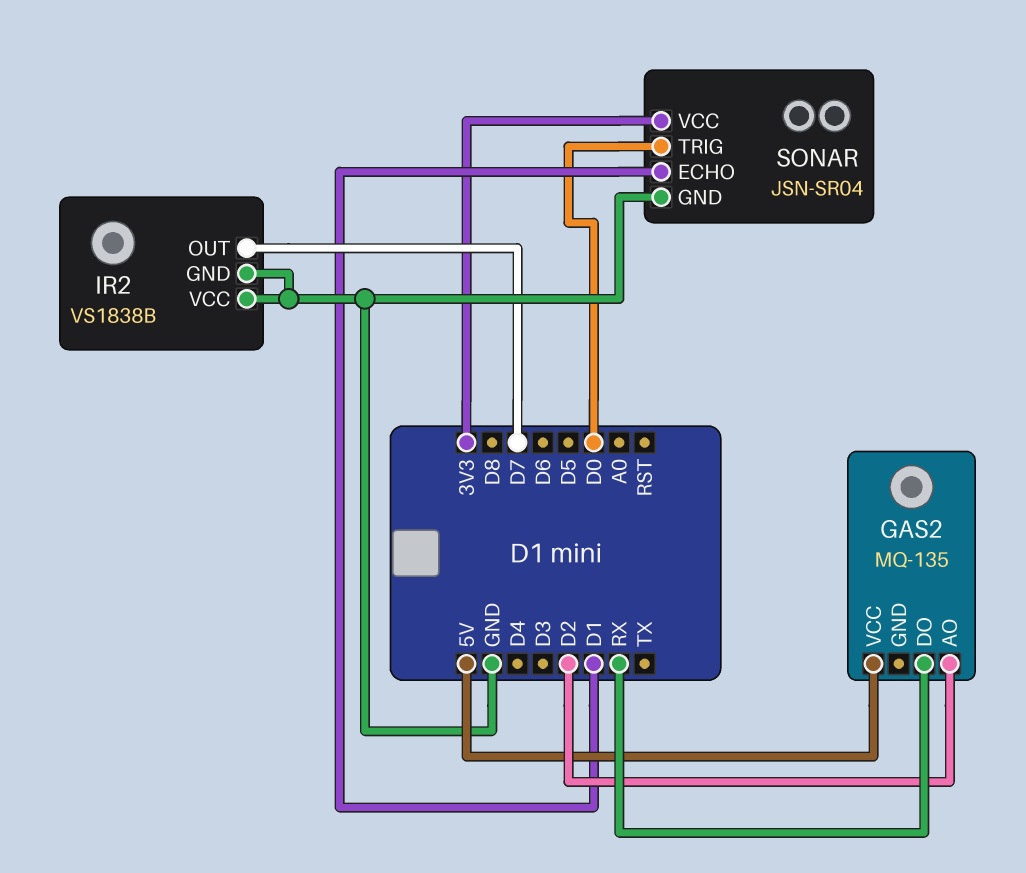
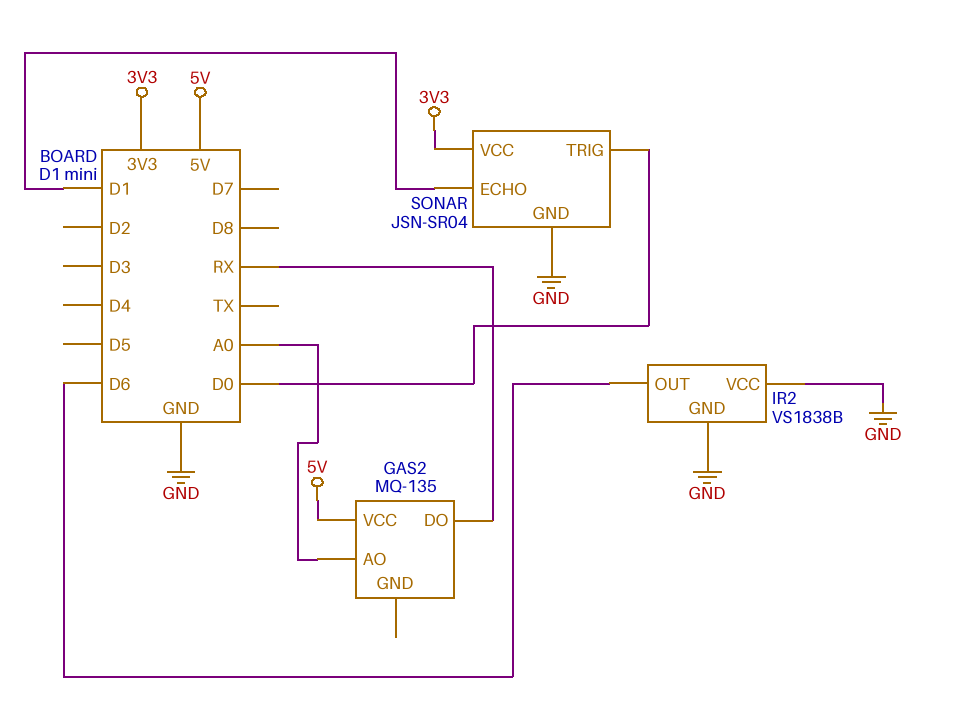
GAS2 pin AO: D2 -> A0
IR2 pin OUT: D7 -> D6

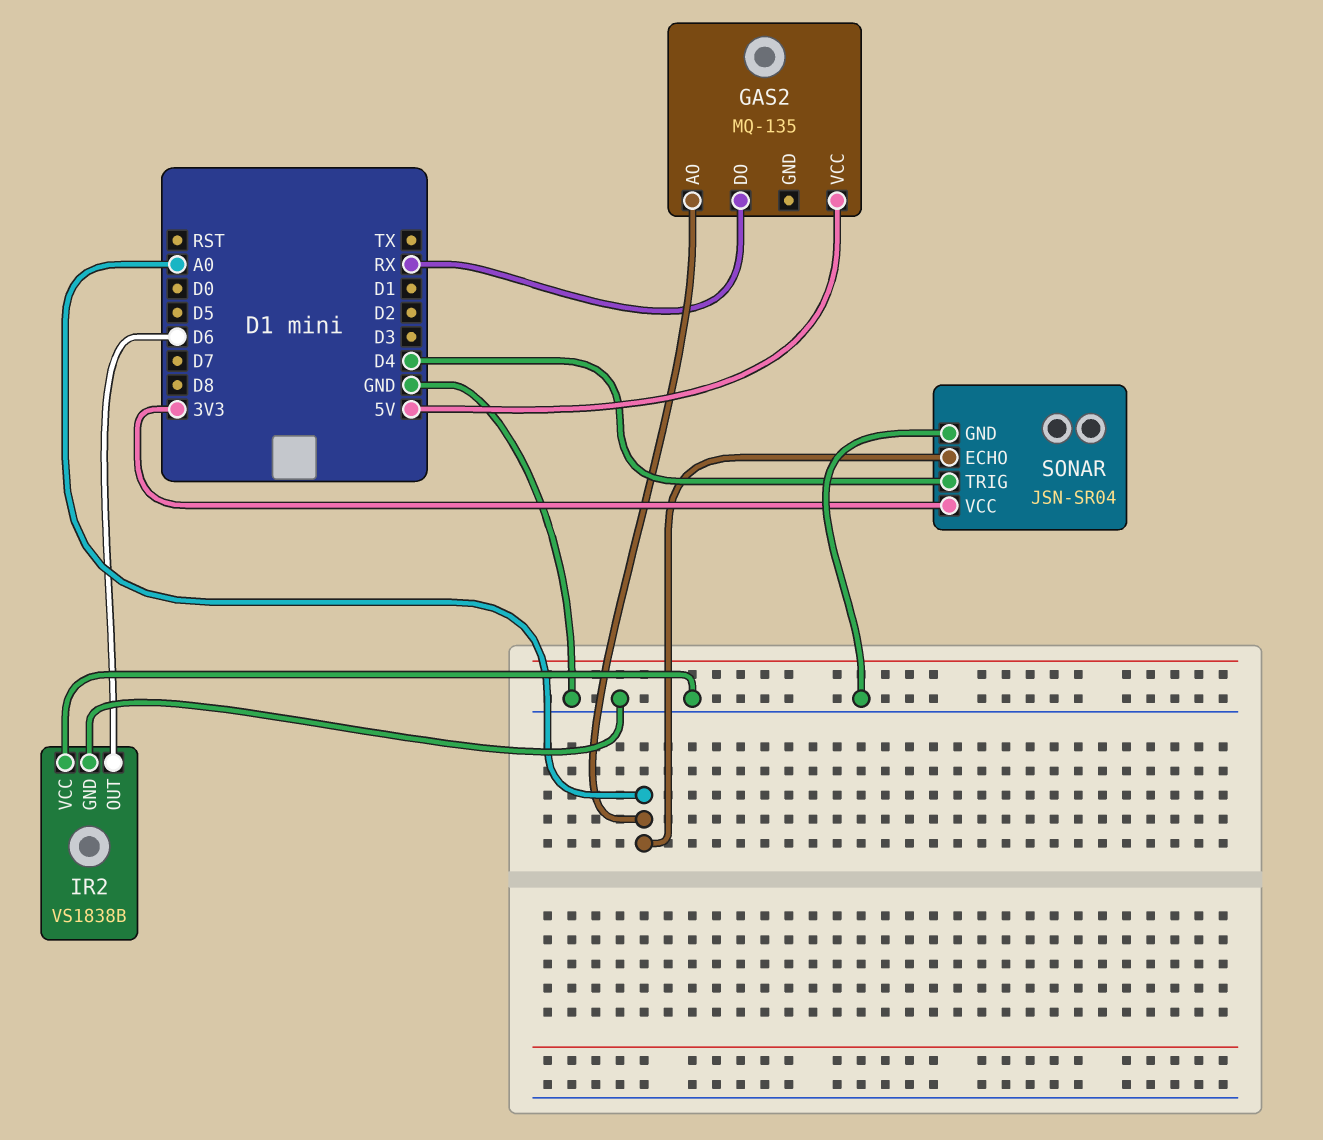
SONAR pin ECHO: D1 -> A0
SONAR pin TRIG: D0 -> D4

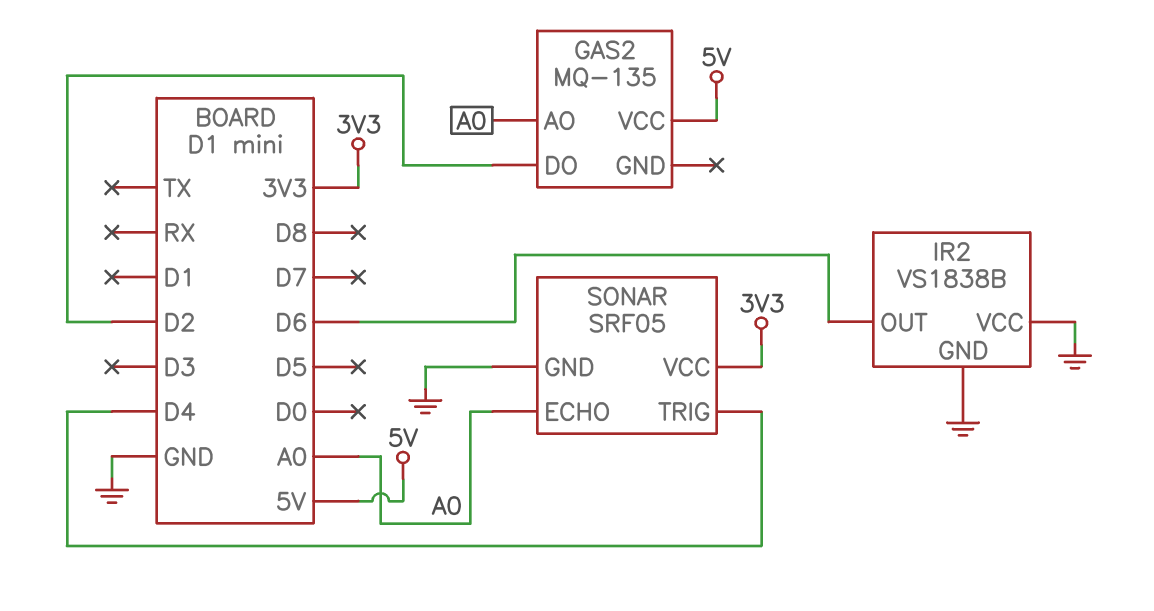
GAS2 pin DO: RX -> D2
SONAR: JSN-SR04 -> SRF05

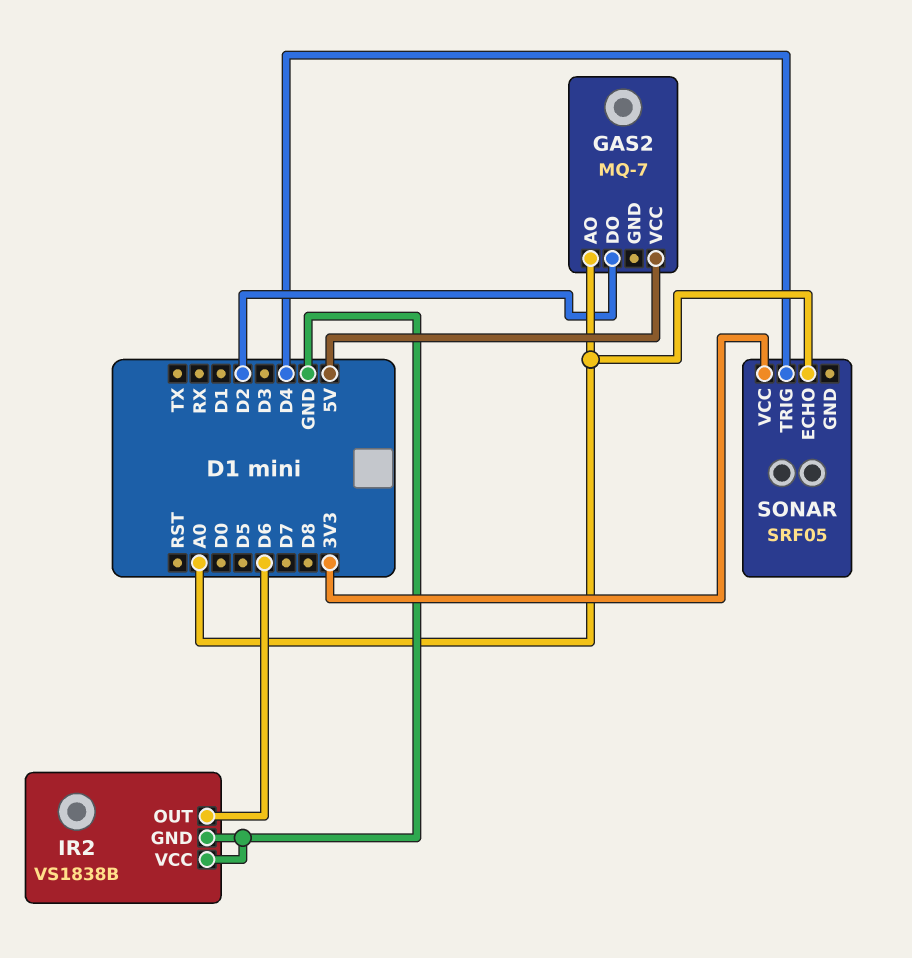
GAS2: MQ-135 -> MQ-7
SONAR pin GND: GND -> none

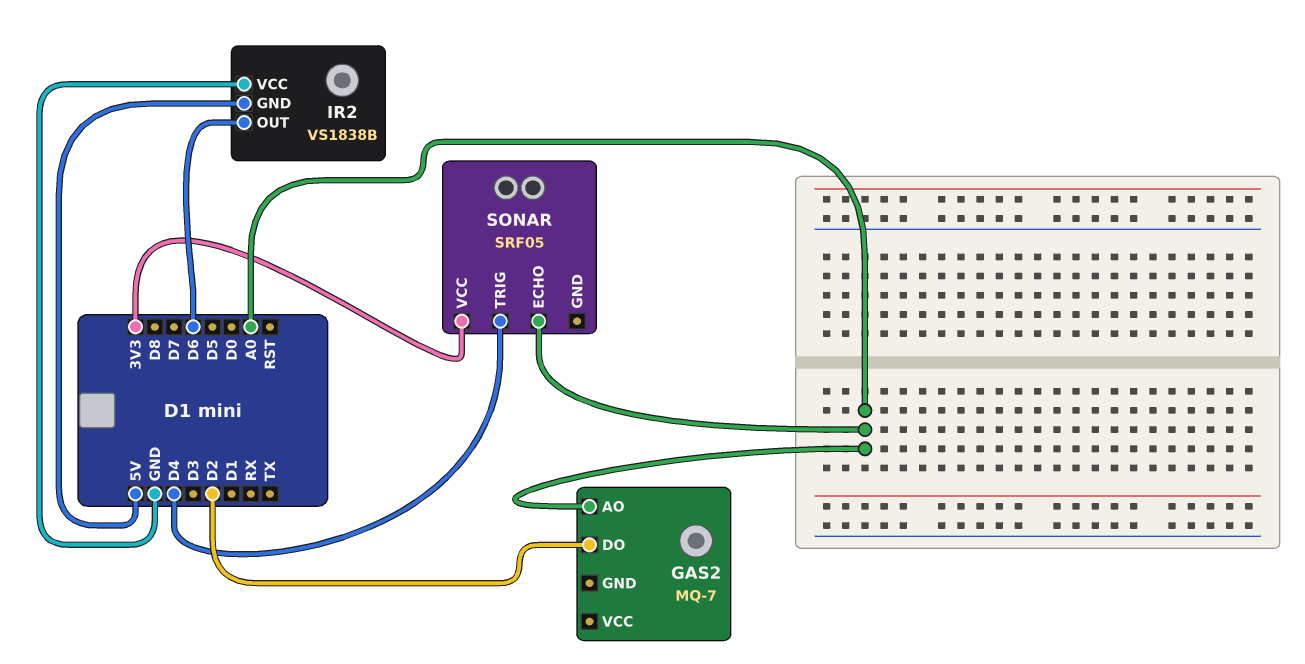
GAS2 pin VCC: 5V -> none
IR2 pin GND: GND -> 5V

